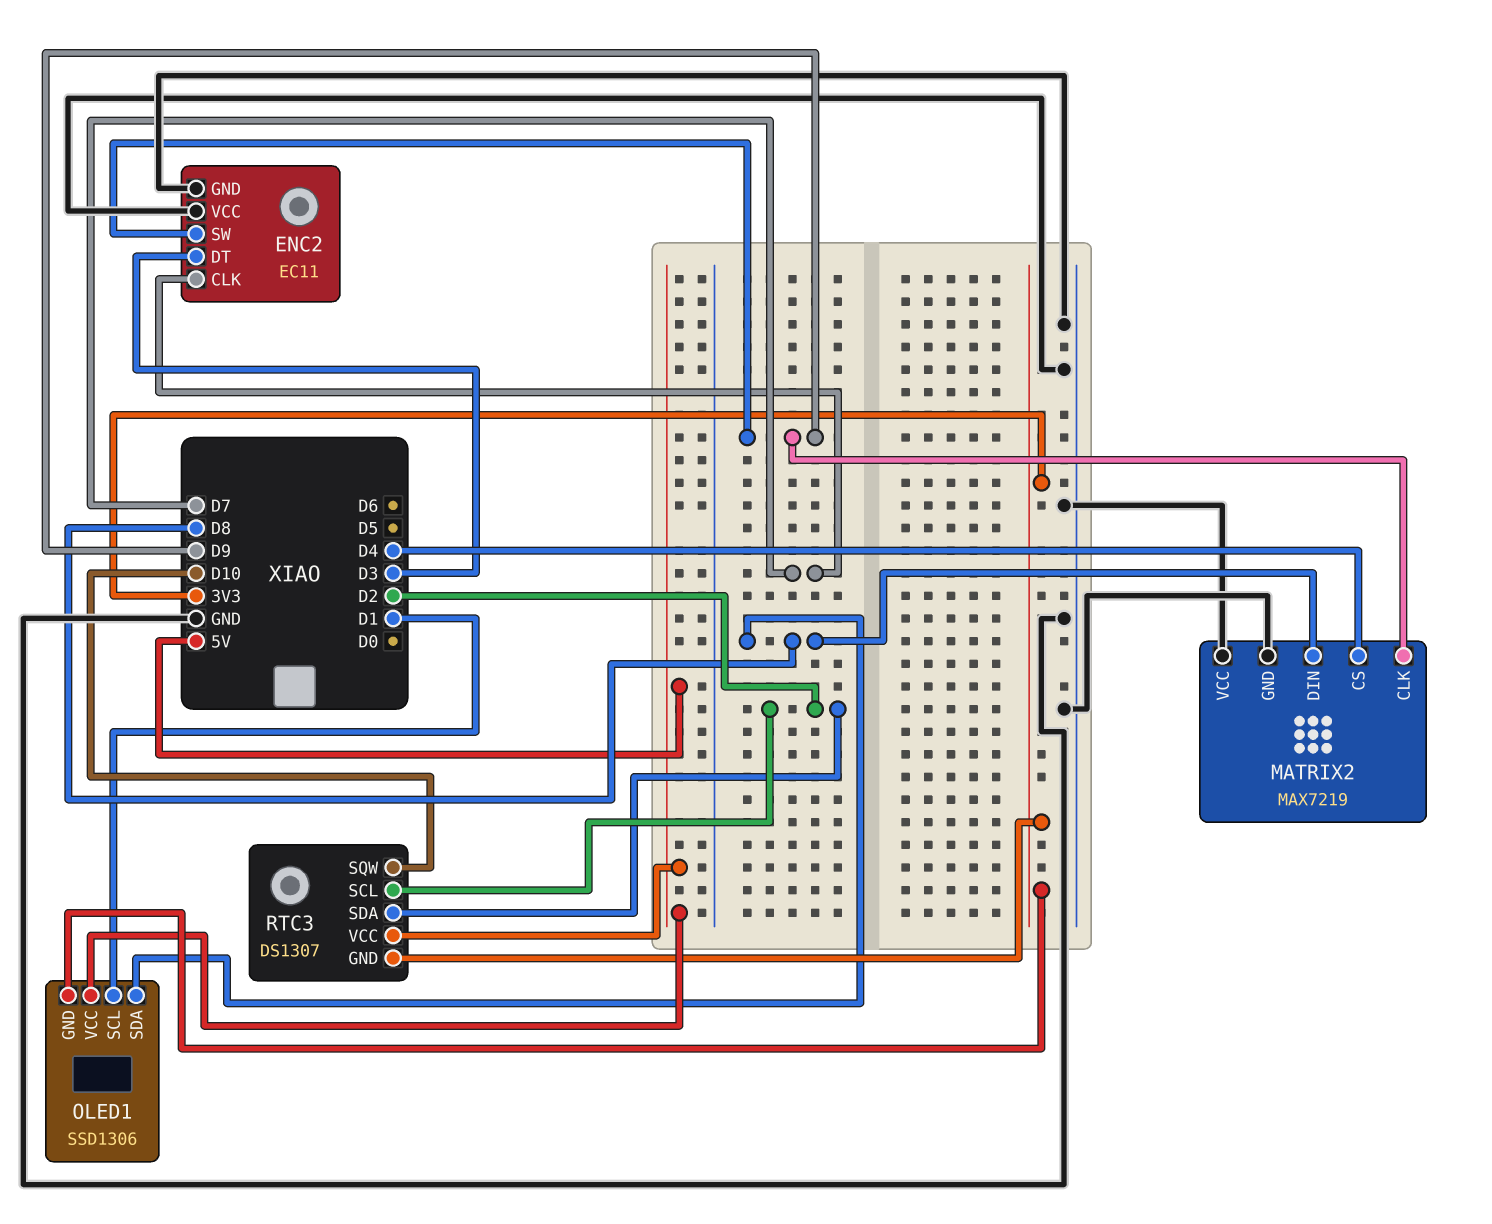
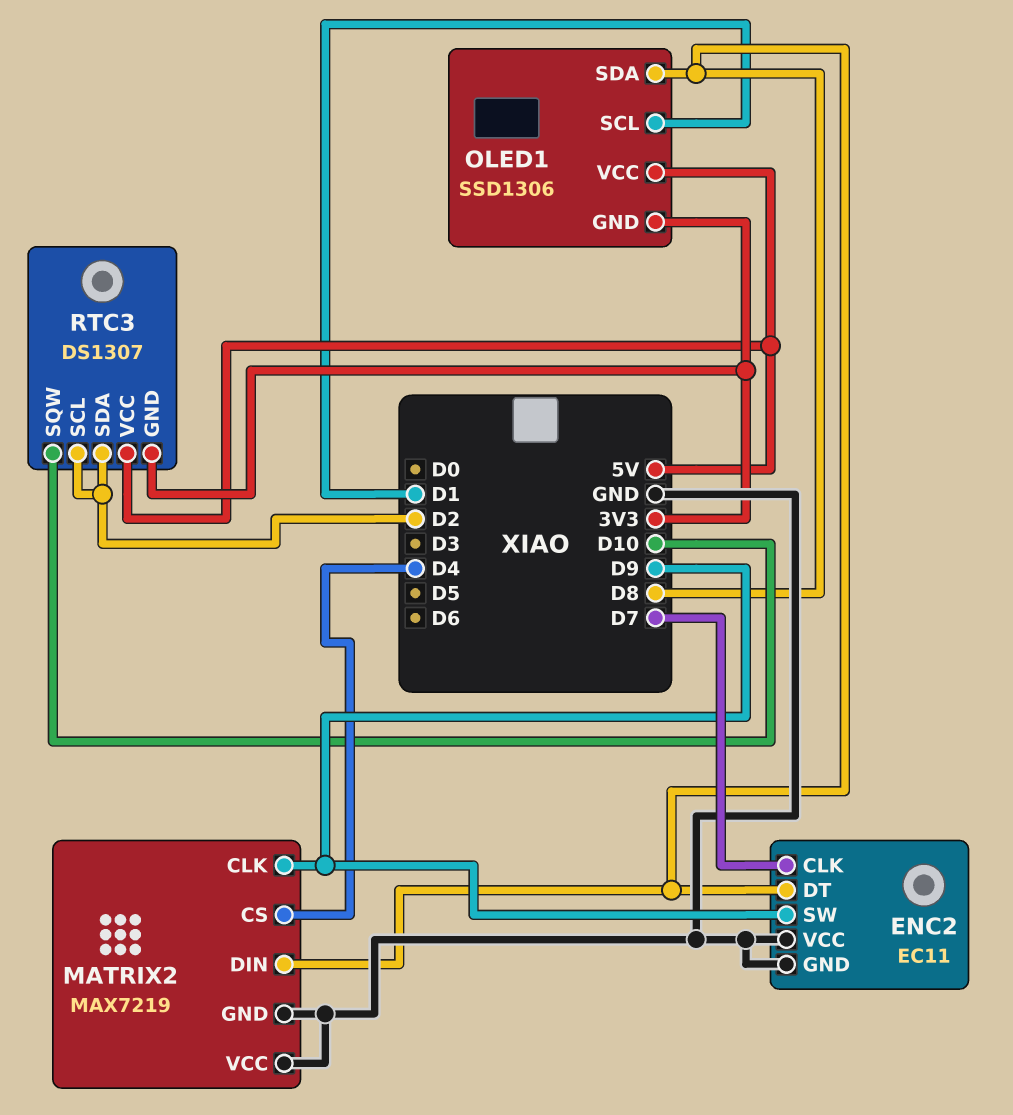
ENC2 pin DT: D3 -> D8

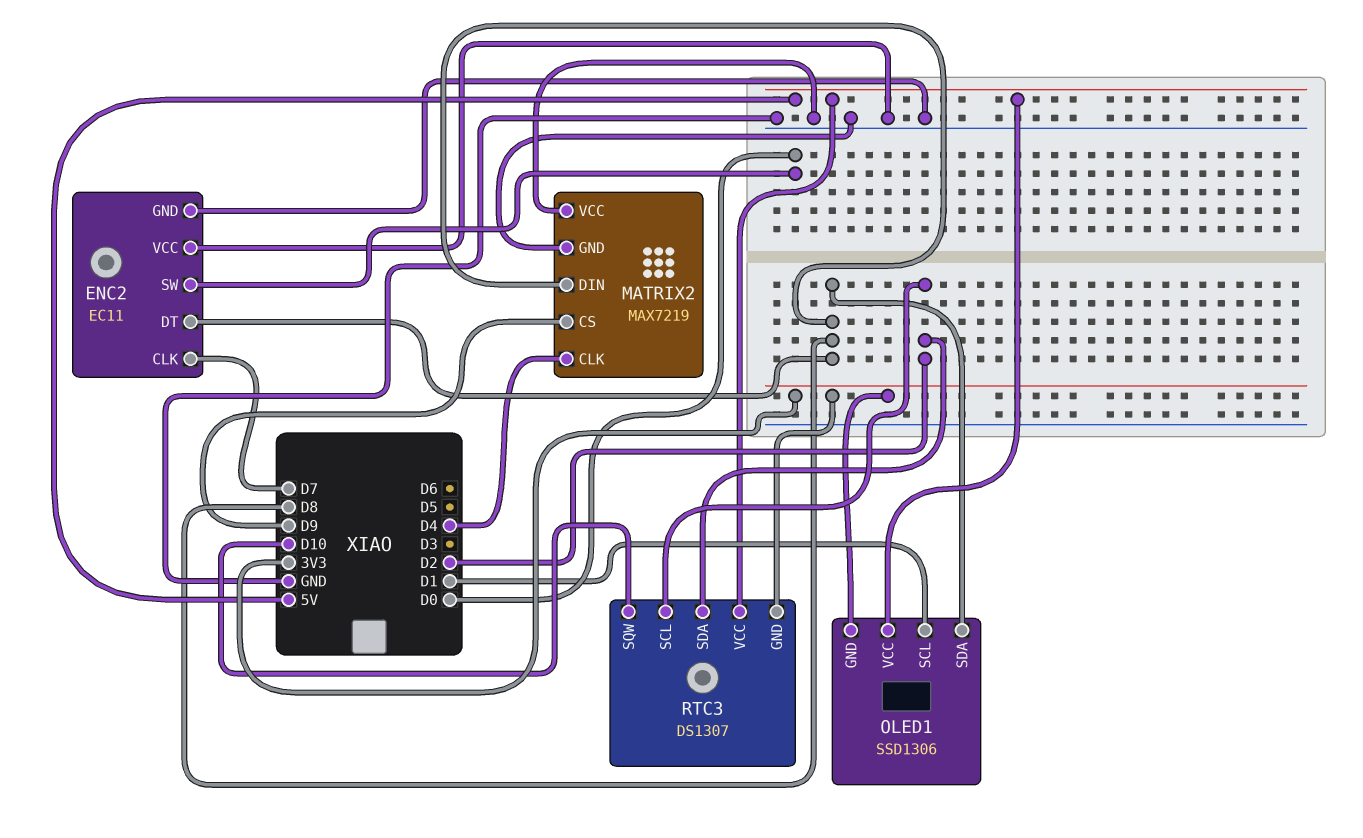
ENC2 pin SW: D9 -> D0
MATRIX2 pin CLK: D9 -> D4
MATRIX2 pin CS: D4 -> D9

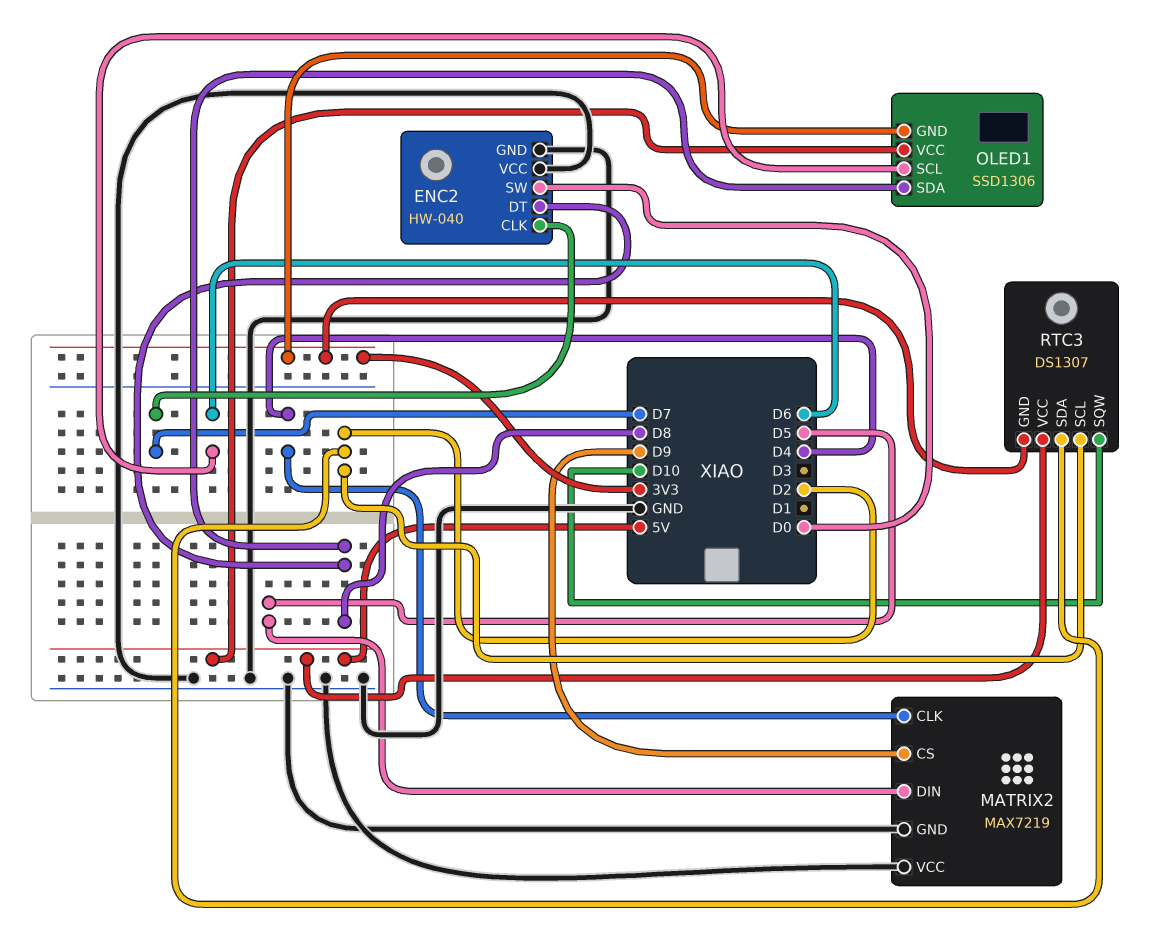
ENC2: EC11 -> HW-040
MATRIX2 pin DIN: D8 -> D5
OLED1 pin SCL: D1 -> D6

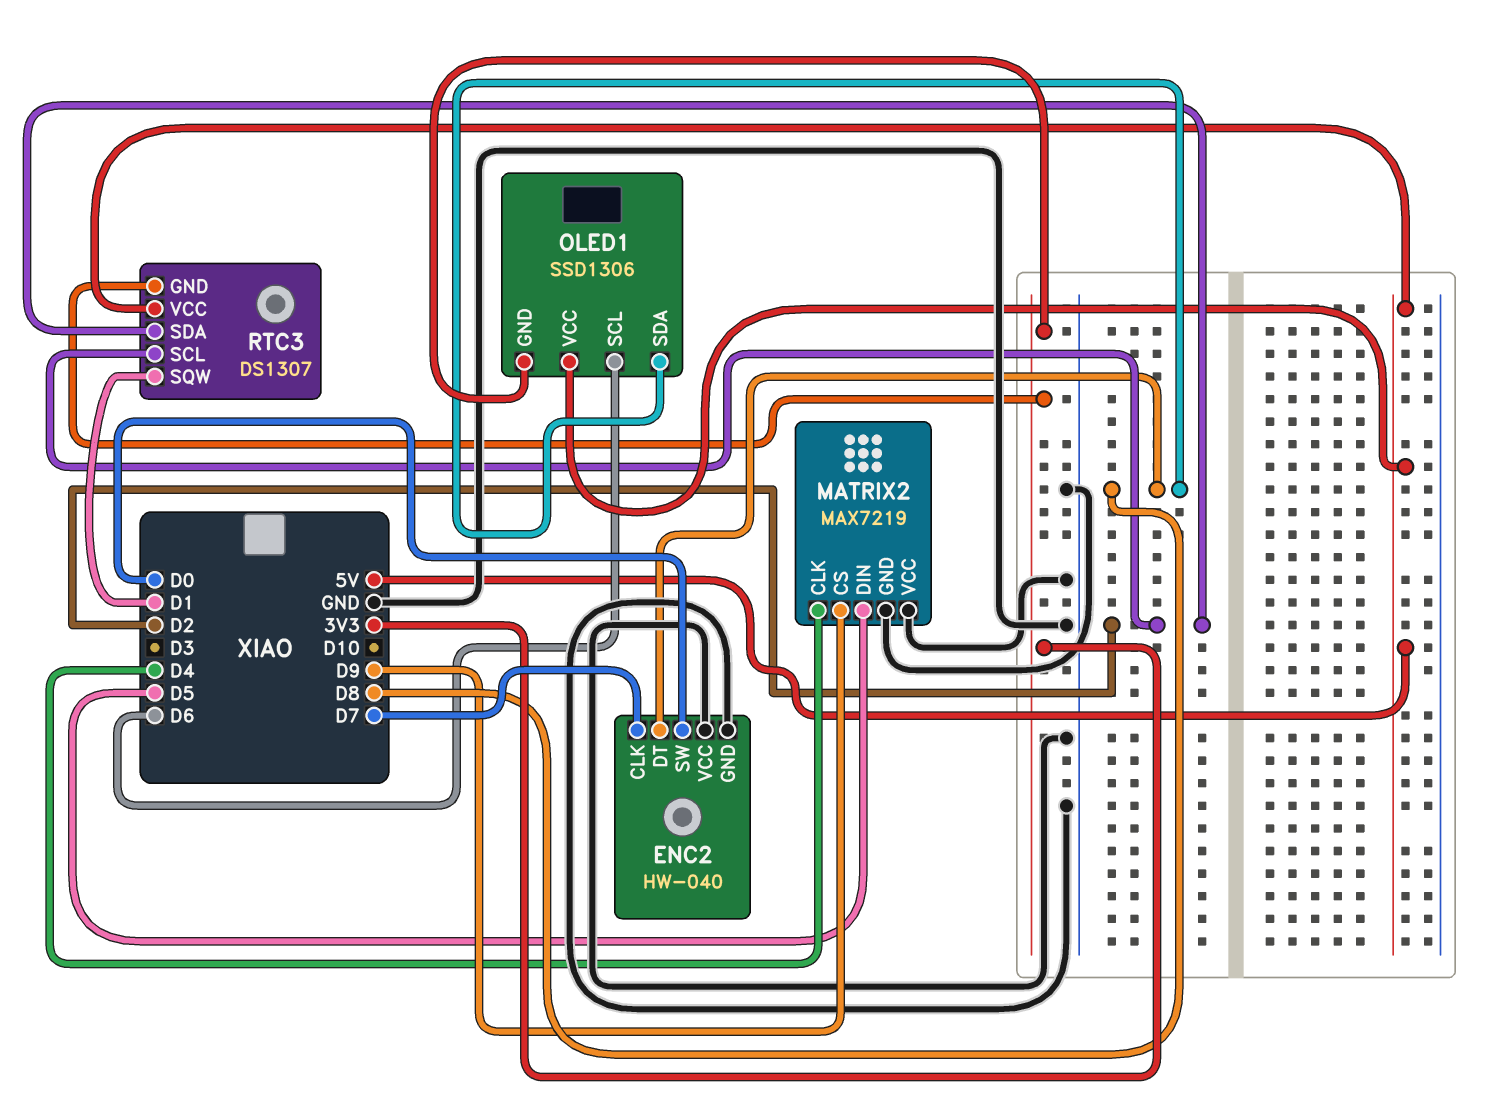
RTC3 pin SQW: D10 -> D1

